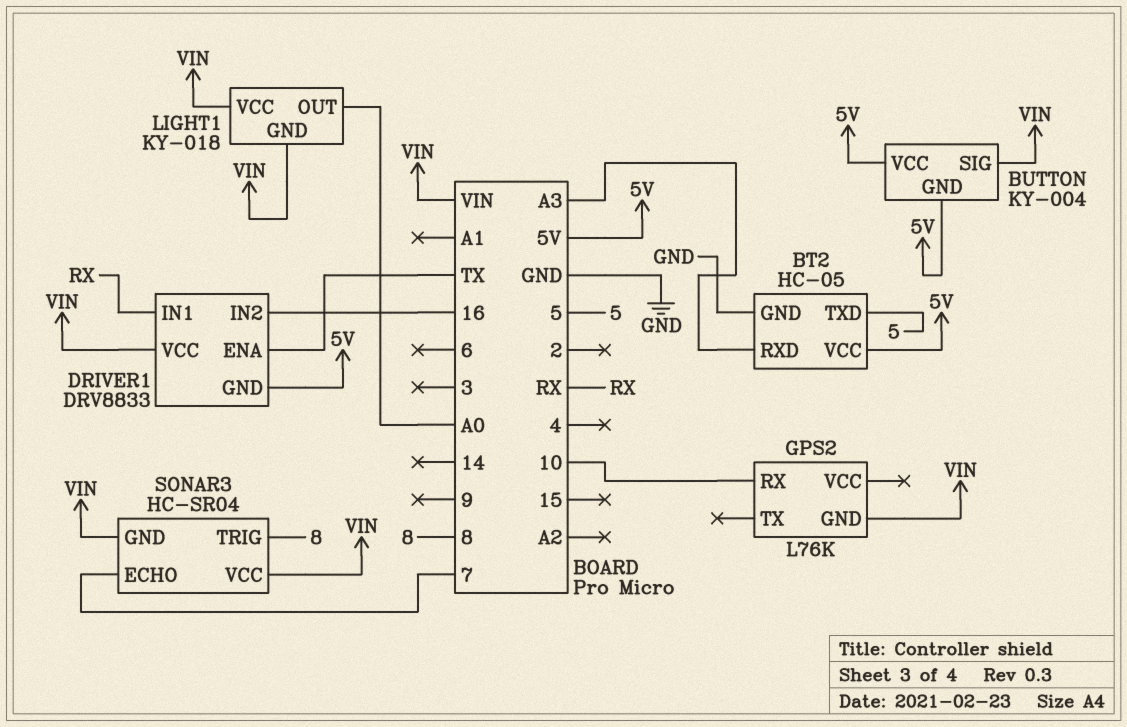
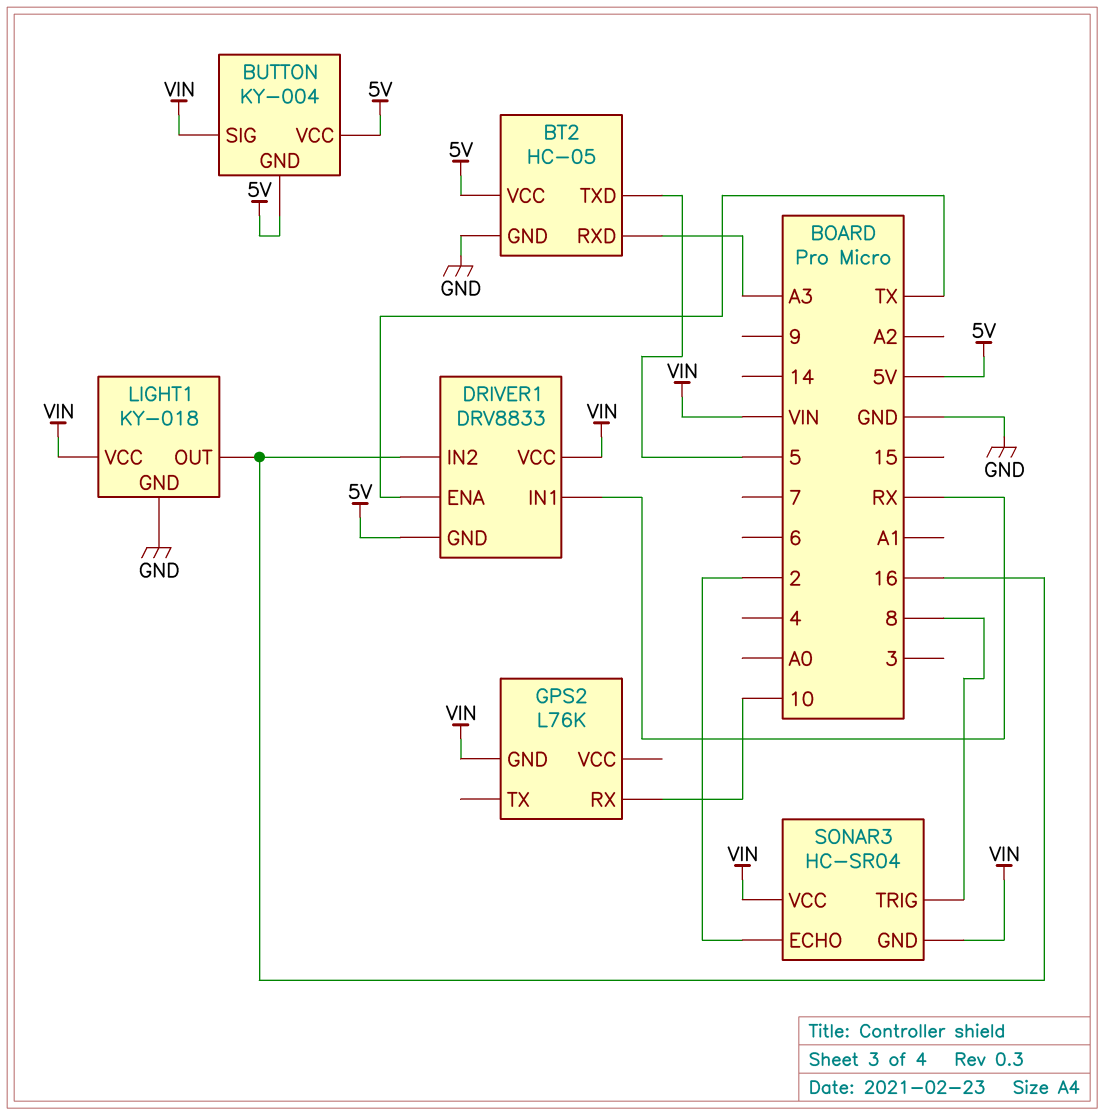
LIGHT1 pin GND: VIN -> GND
LIGHT1 pin OUT: A0 -> 16
SONAR3 pin ECHO: 7 -> 2

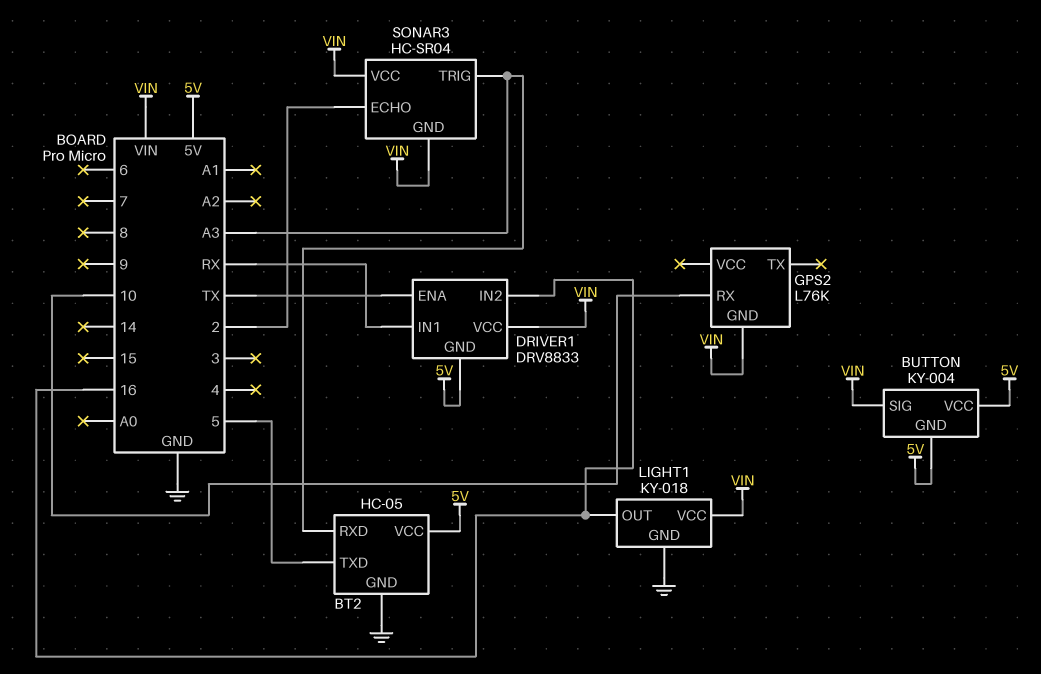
SONAR3 pin TRIG: 8 -> A3

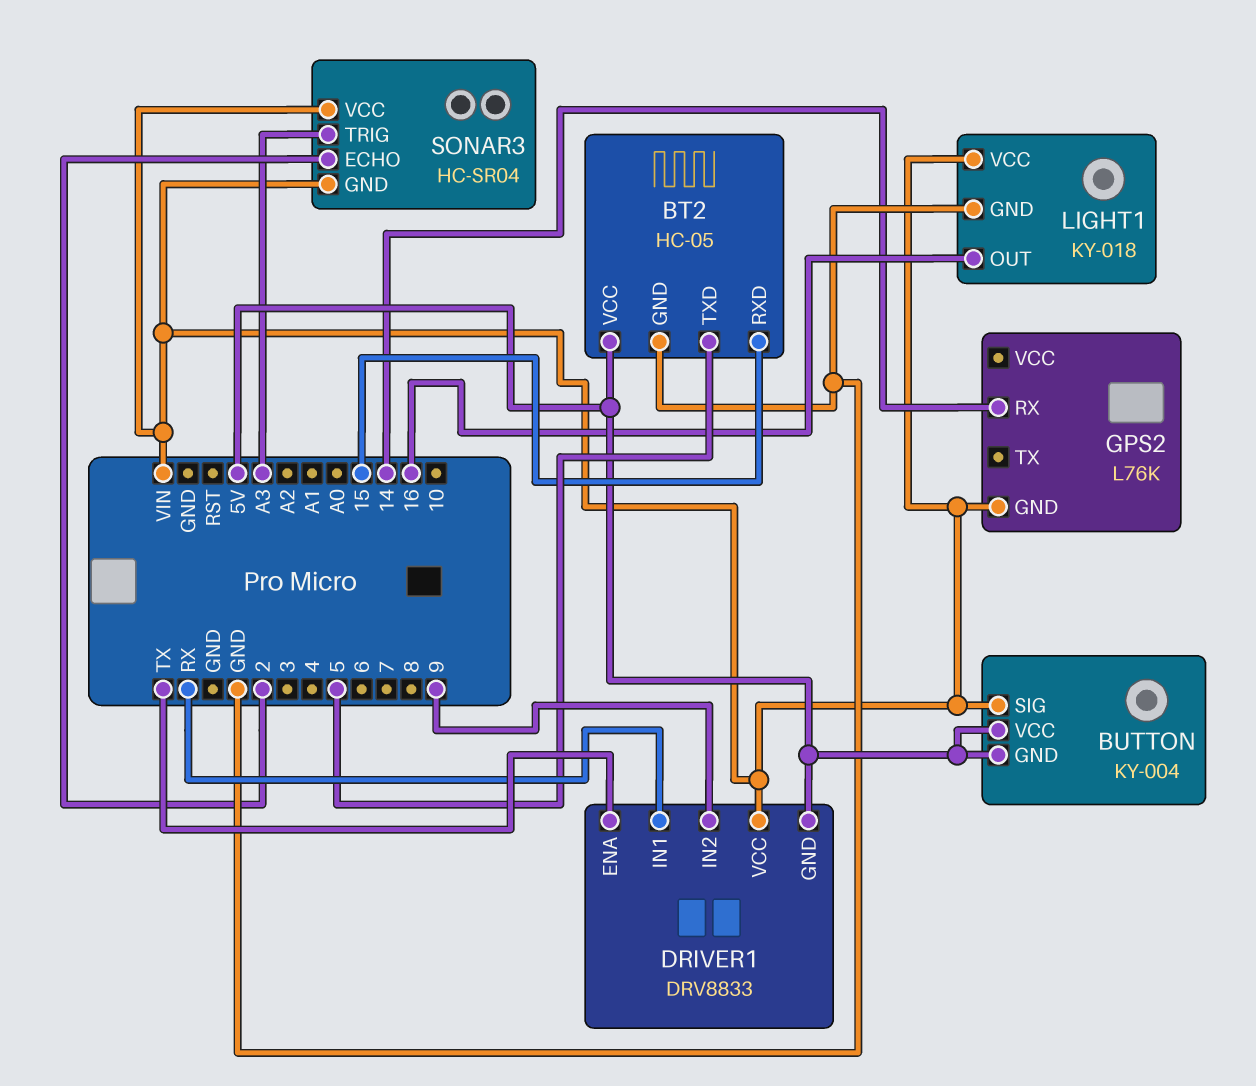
BT2 pin RXD: A3 -> 15
DRIVER1 pin IN2: 16 -> 9
GPS2 pin RX: 10 -> 14

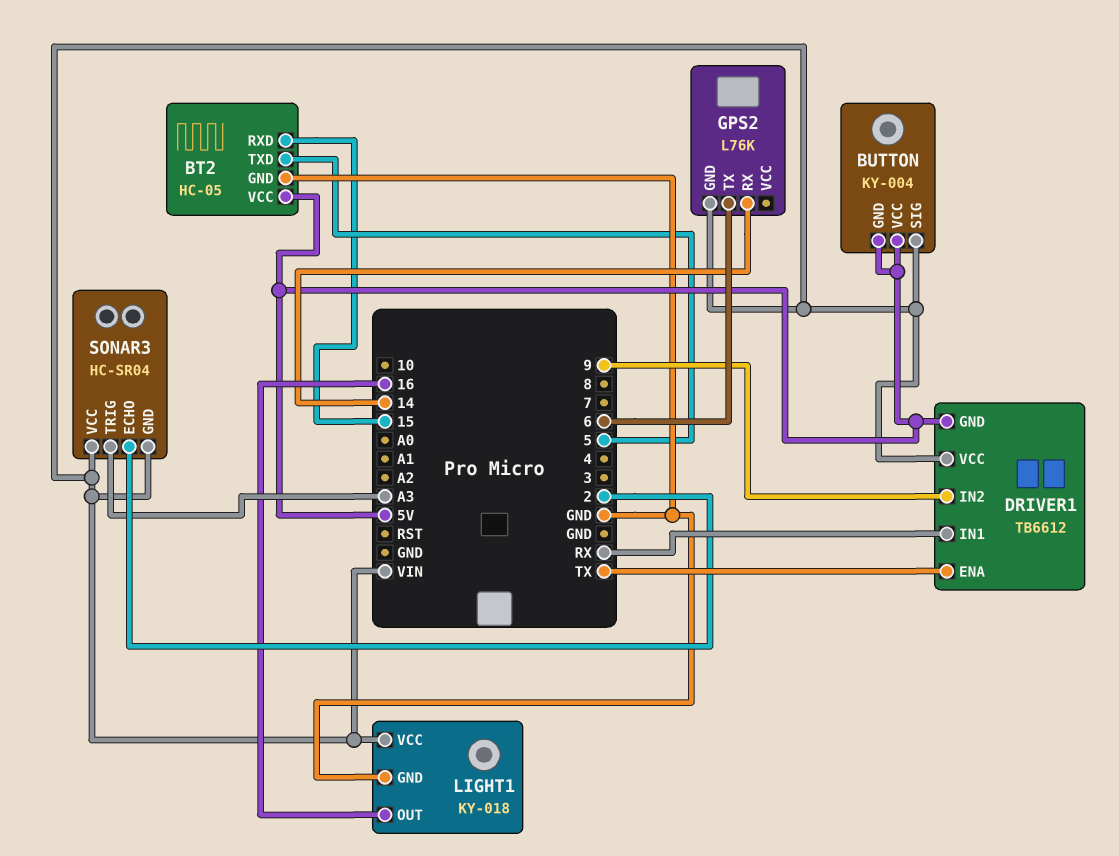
DRIVER1: DRV8833 -> TB6612
GPS2 pin TX: none -> 6

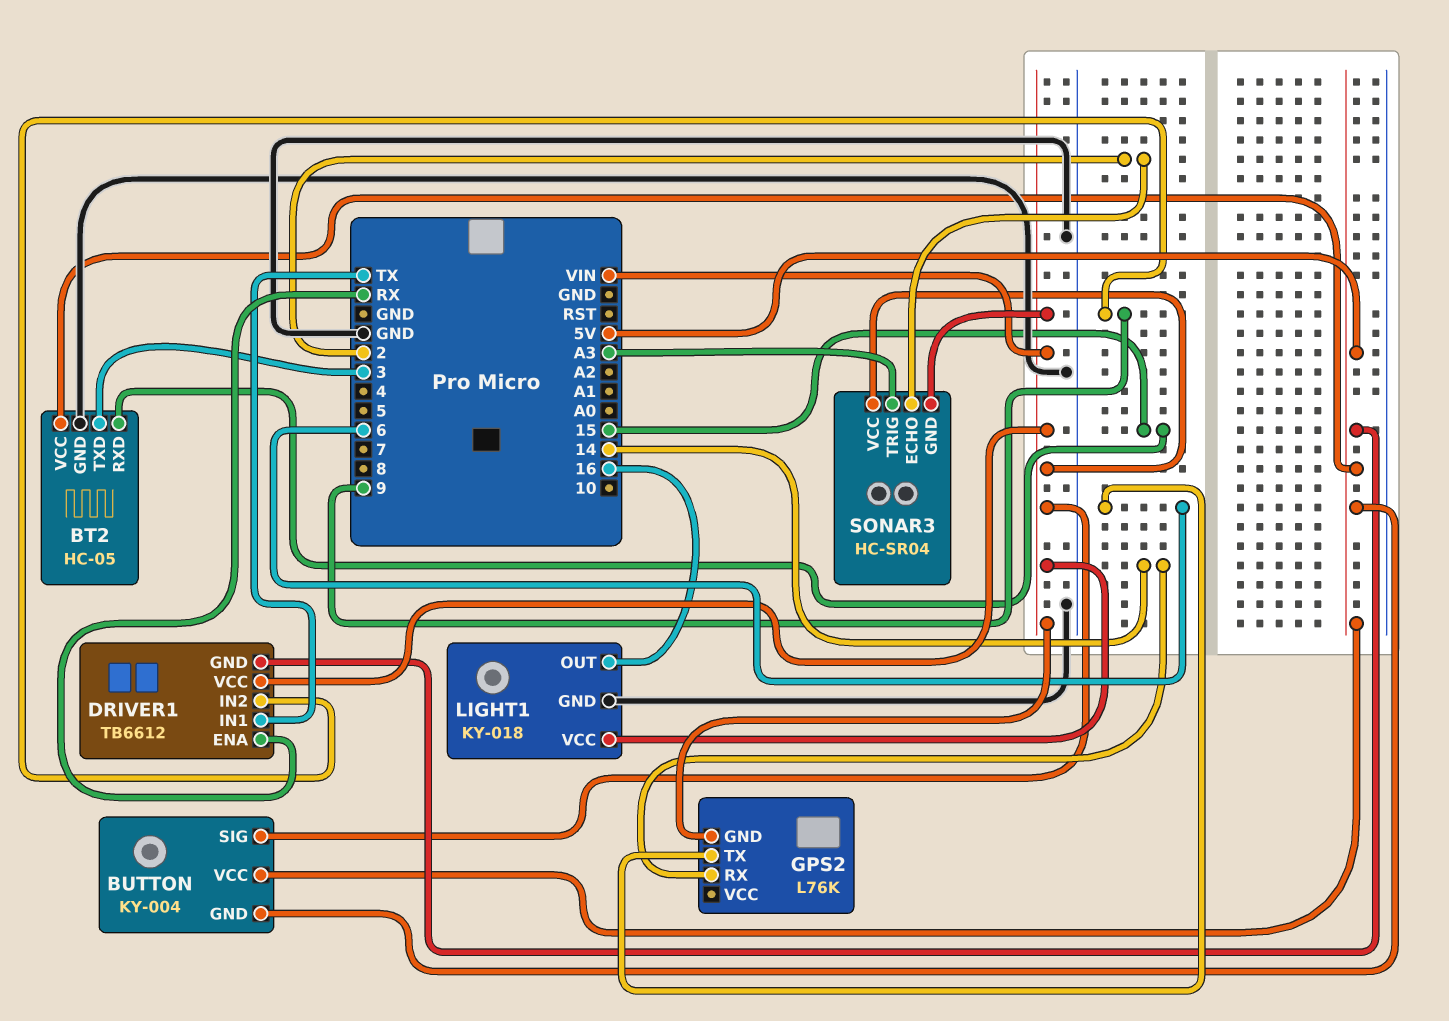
BT2 pin TXD: 5 -> 3
DRIVER1 pin ENA: TX -> RX
DRIVER1 pin IN1: RX -> TX

